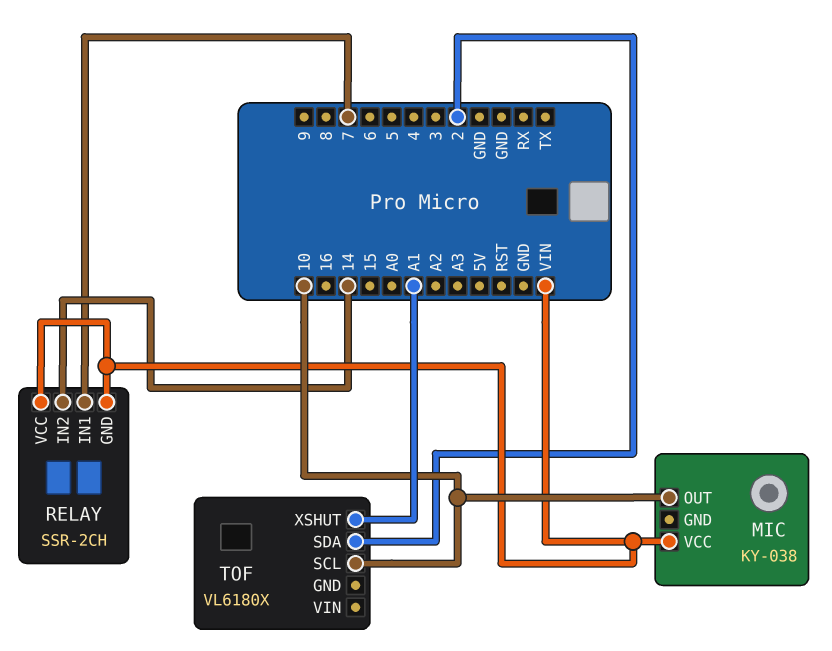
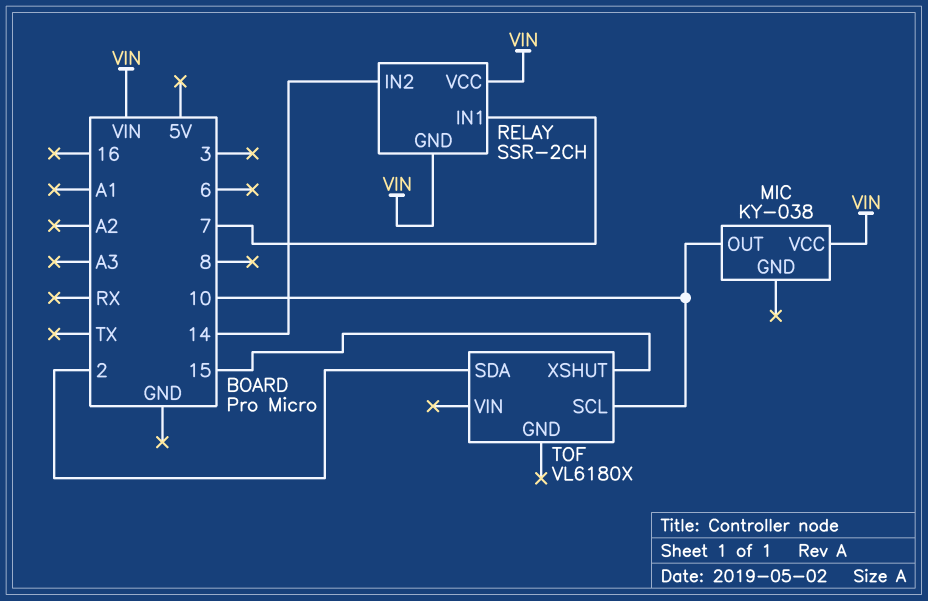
TOF pin XSHUT: A1 -> 15

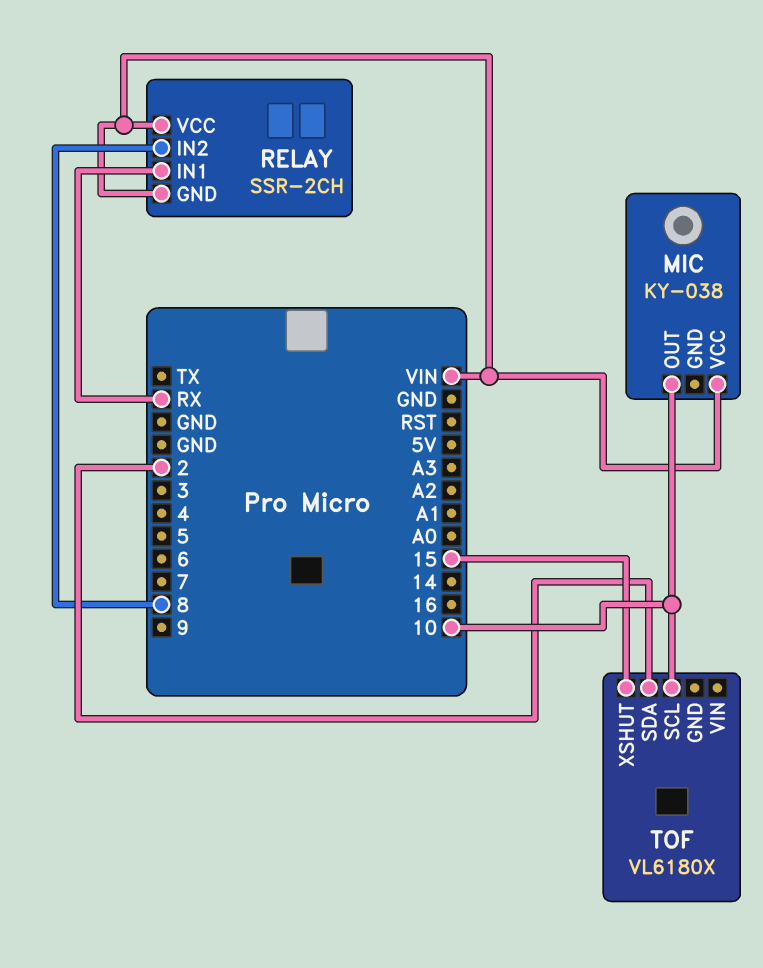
RELAY pin IN1: 7 -> RX
RELAY pin IN2: 14 -> 8

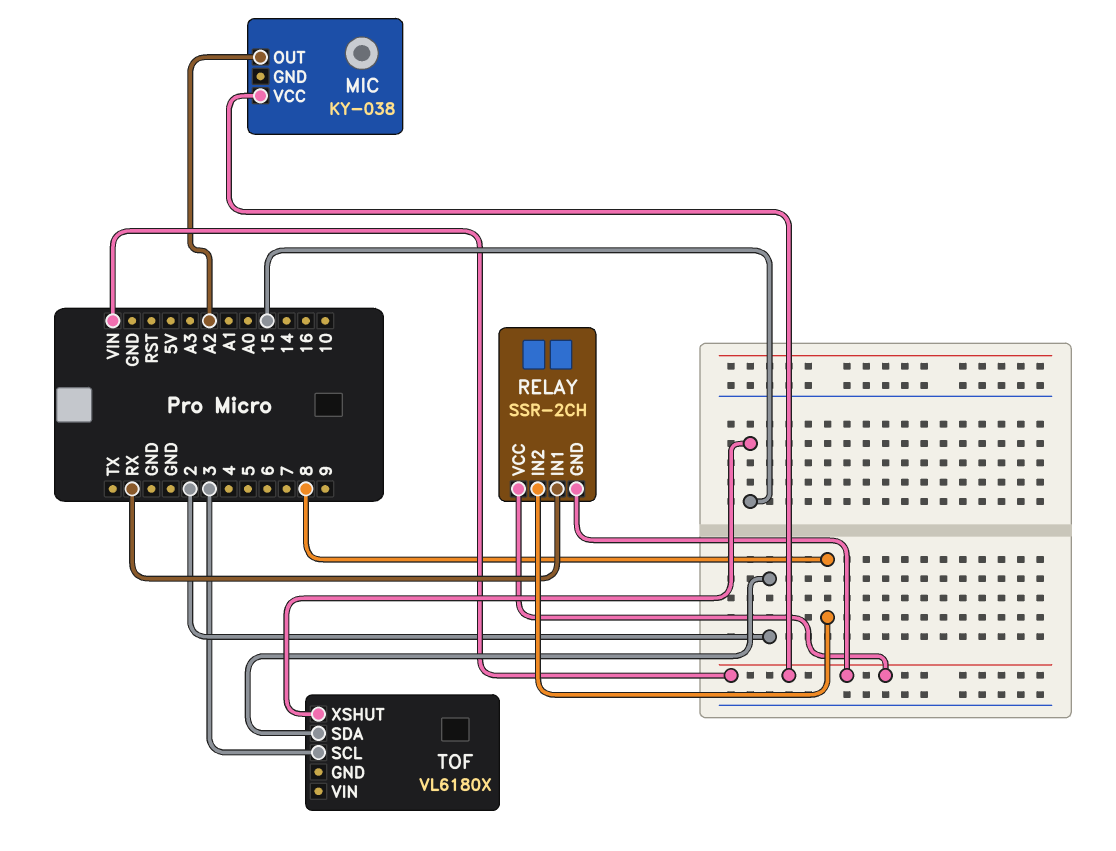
MIC pin OUT: 10 -> A2
TOF pin SCL: 10 -> 3

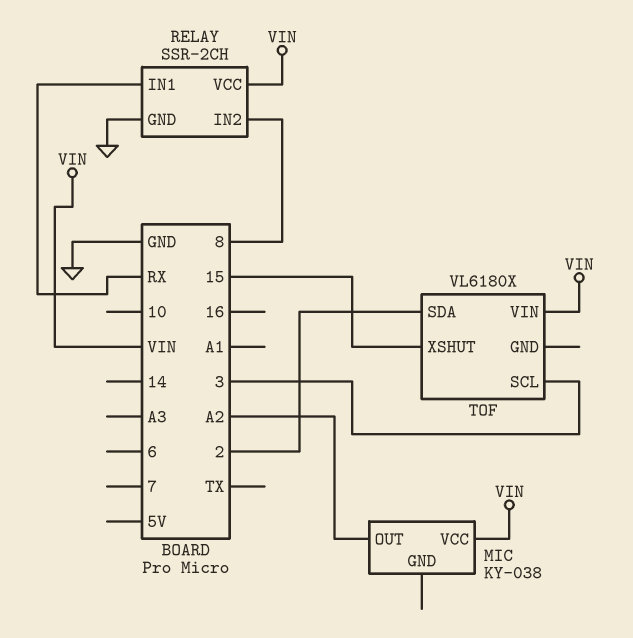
RELAY pin GND: VIN -> GND
TOF pin VIN: none -> VIN

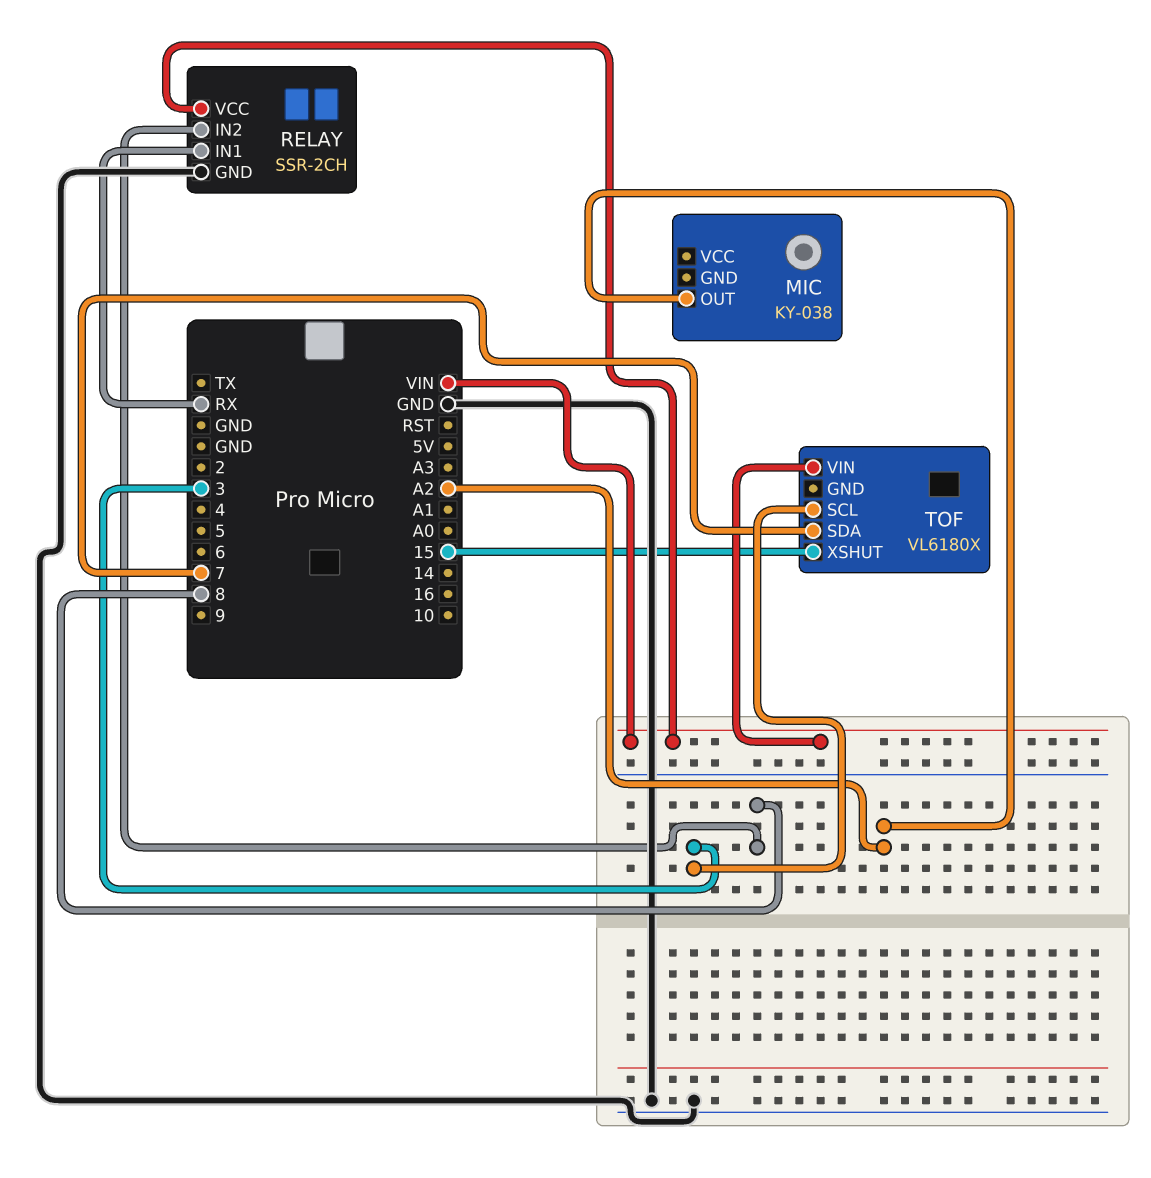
MIC pin VCC: VIN -> none
TOF pin SDA: 2 -> 7

